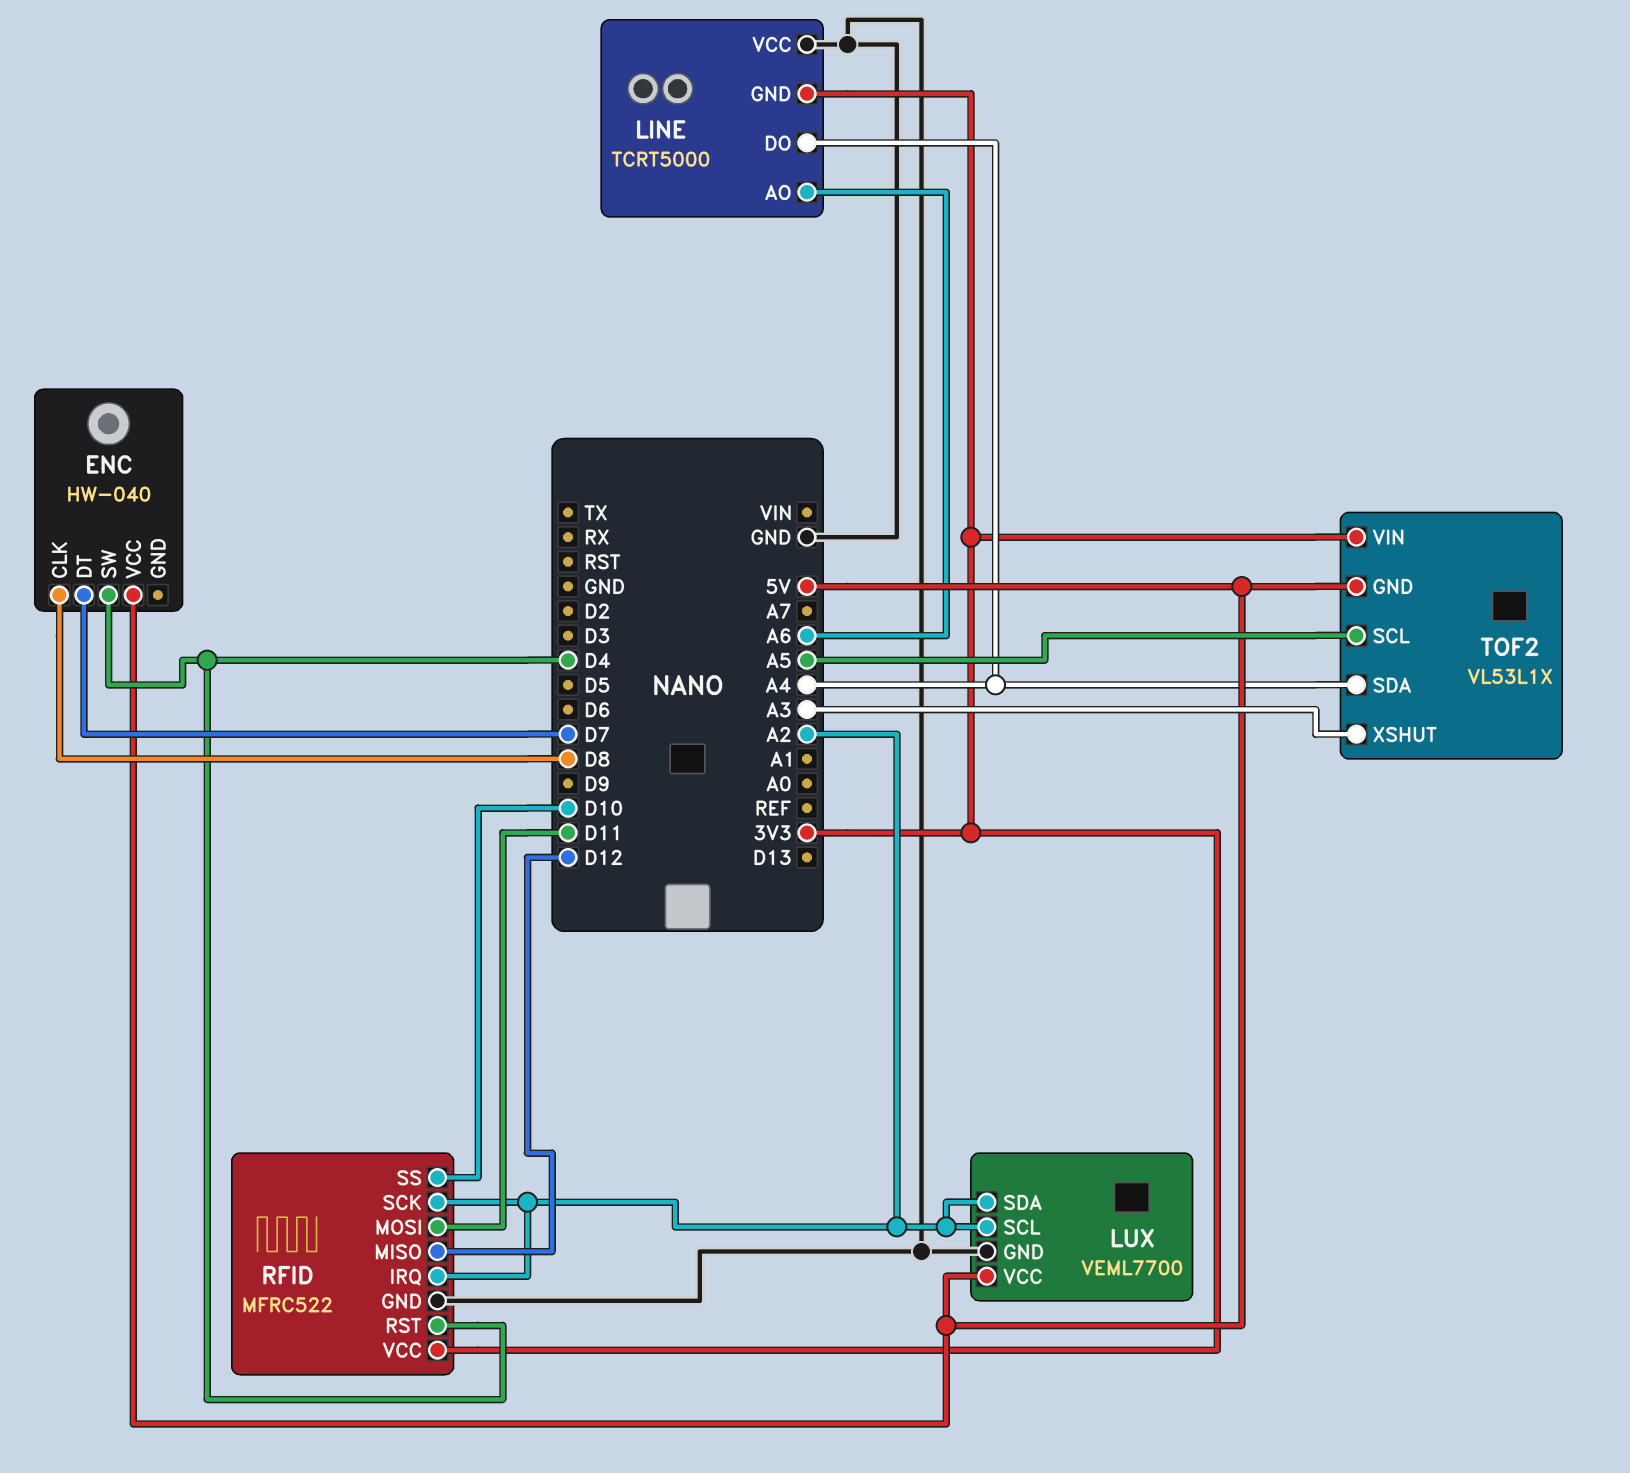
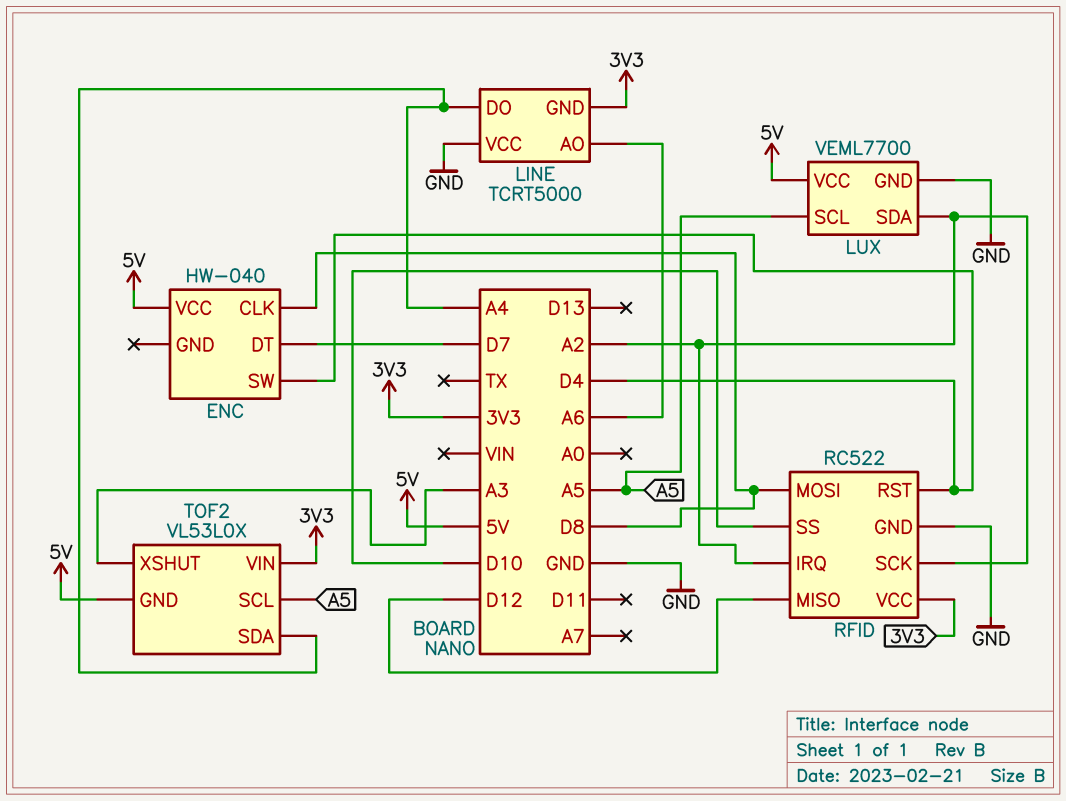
LUX pin SCL: A2 -> A5
RFID: MFRC522 -> RC522
RFID pin MOSI: D11 -> D8
TOF2: VL53L1X -> VL53L0X

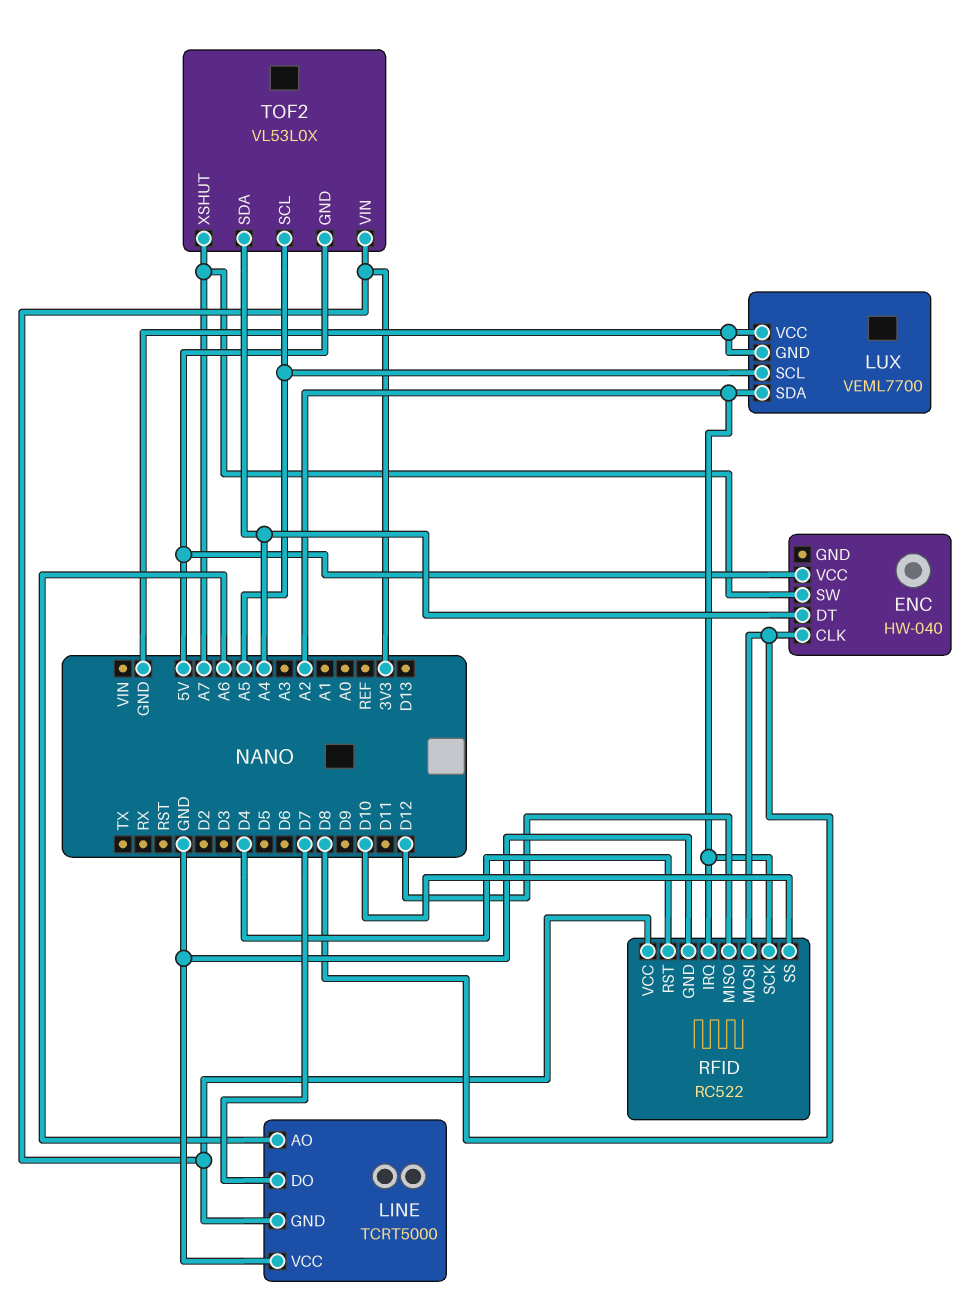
ENC pin DT: D7 -> A4
ENC pin SW: D4 -> A7
LINE pin DO: A4 -> D7
LUX pin VCC: 5V -> GND
TOF2 pin XSHUT: A3 -> A7

